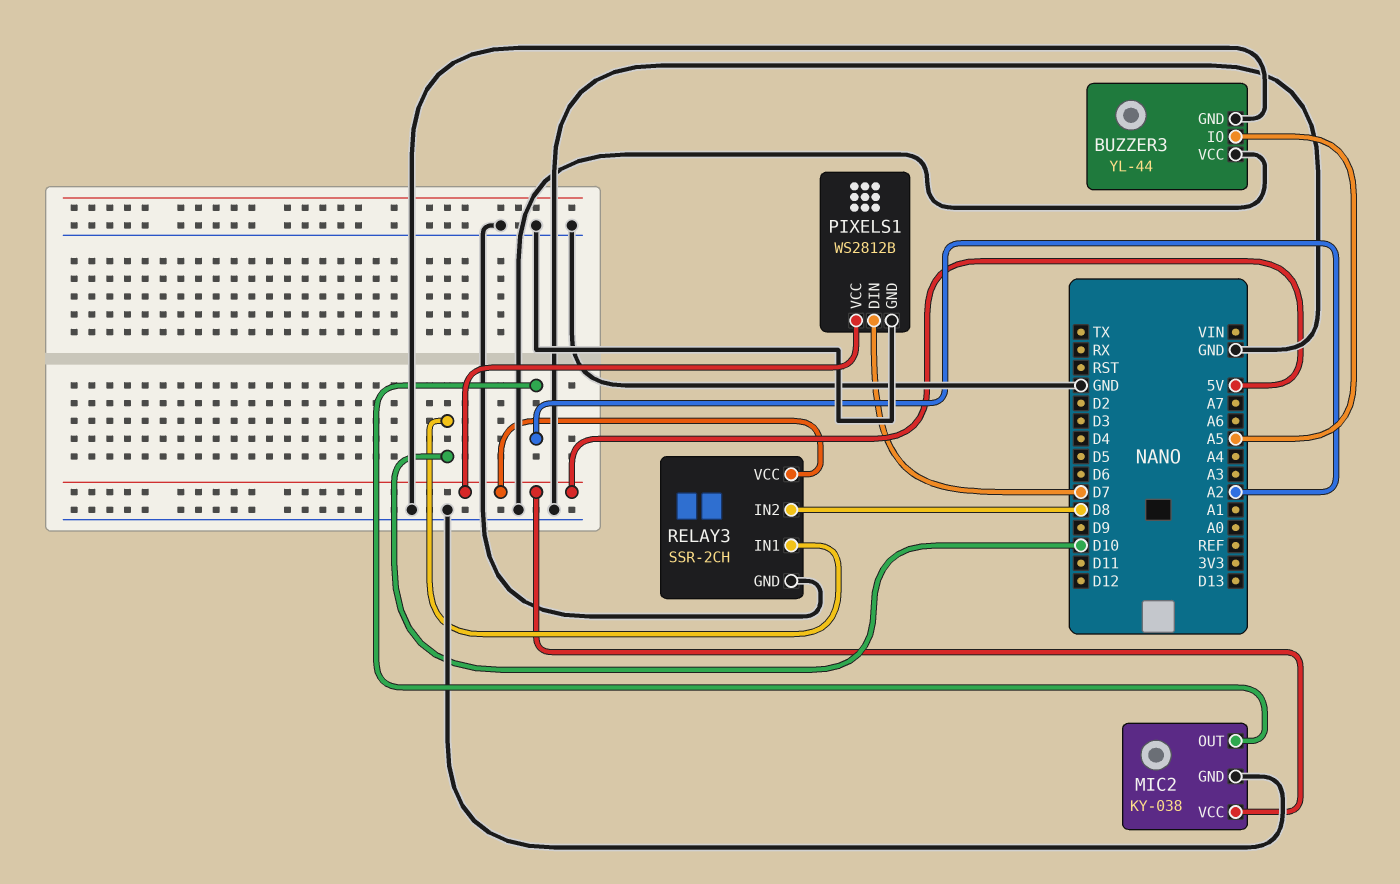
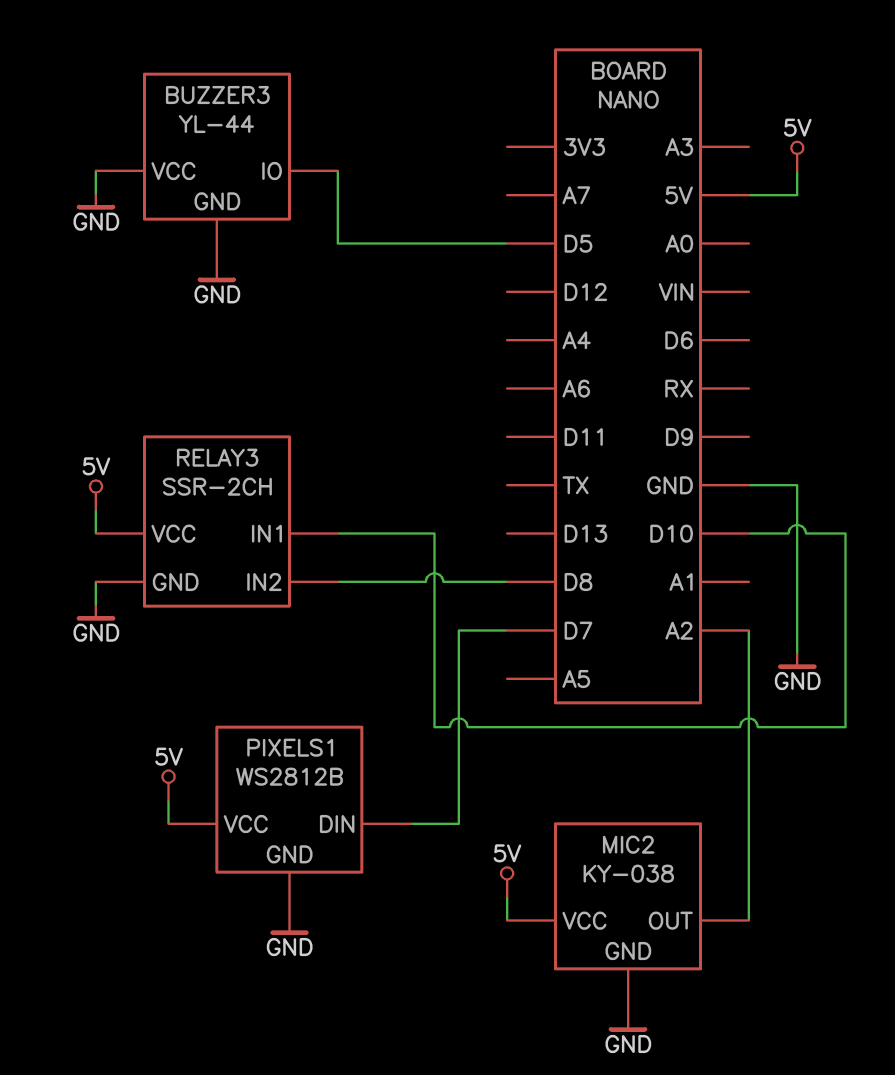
BUZZER3 pin IO: A5 -> D5

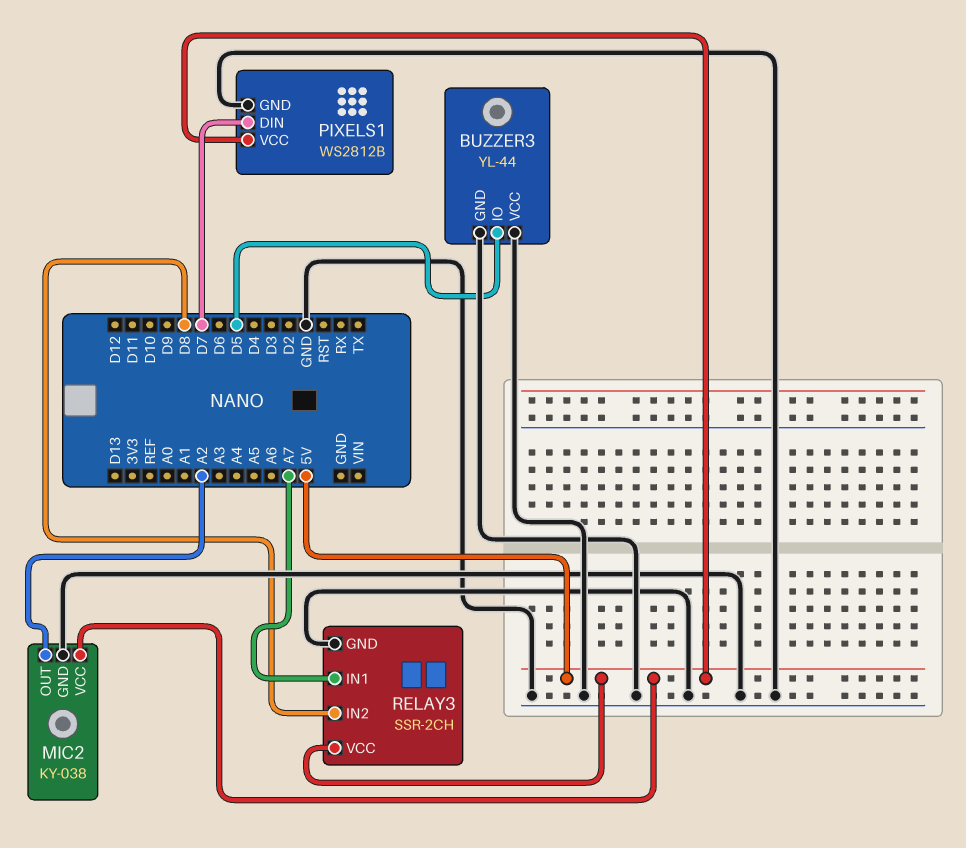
RELAY3 pin IN1: D10 -> A7

